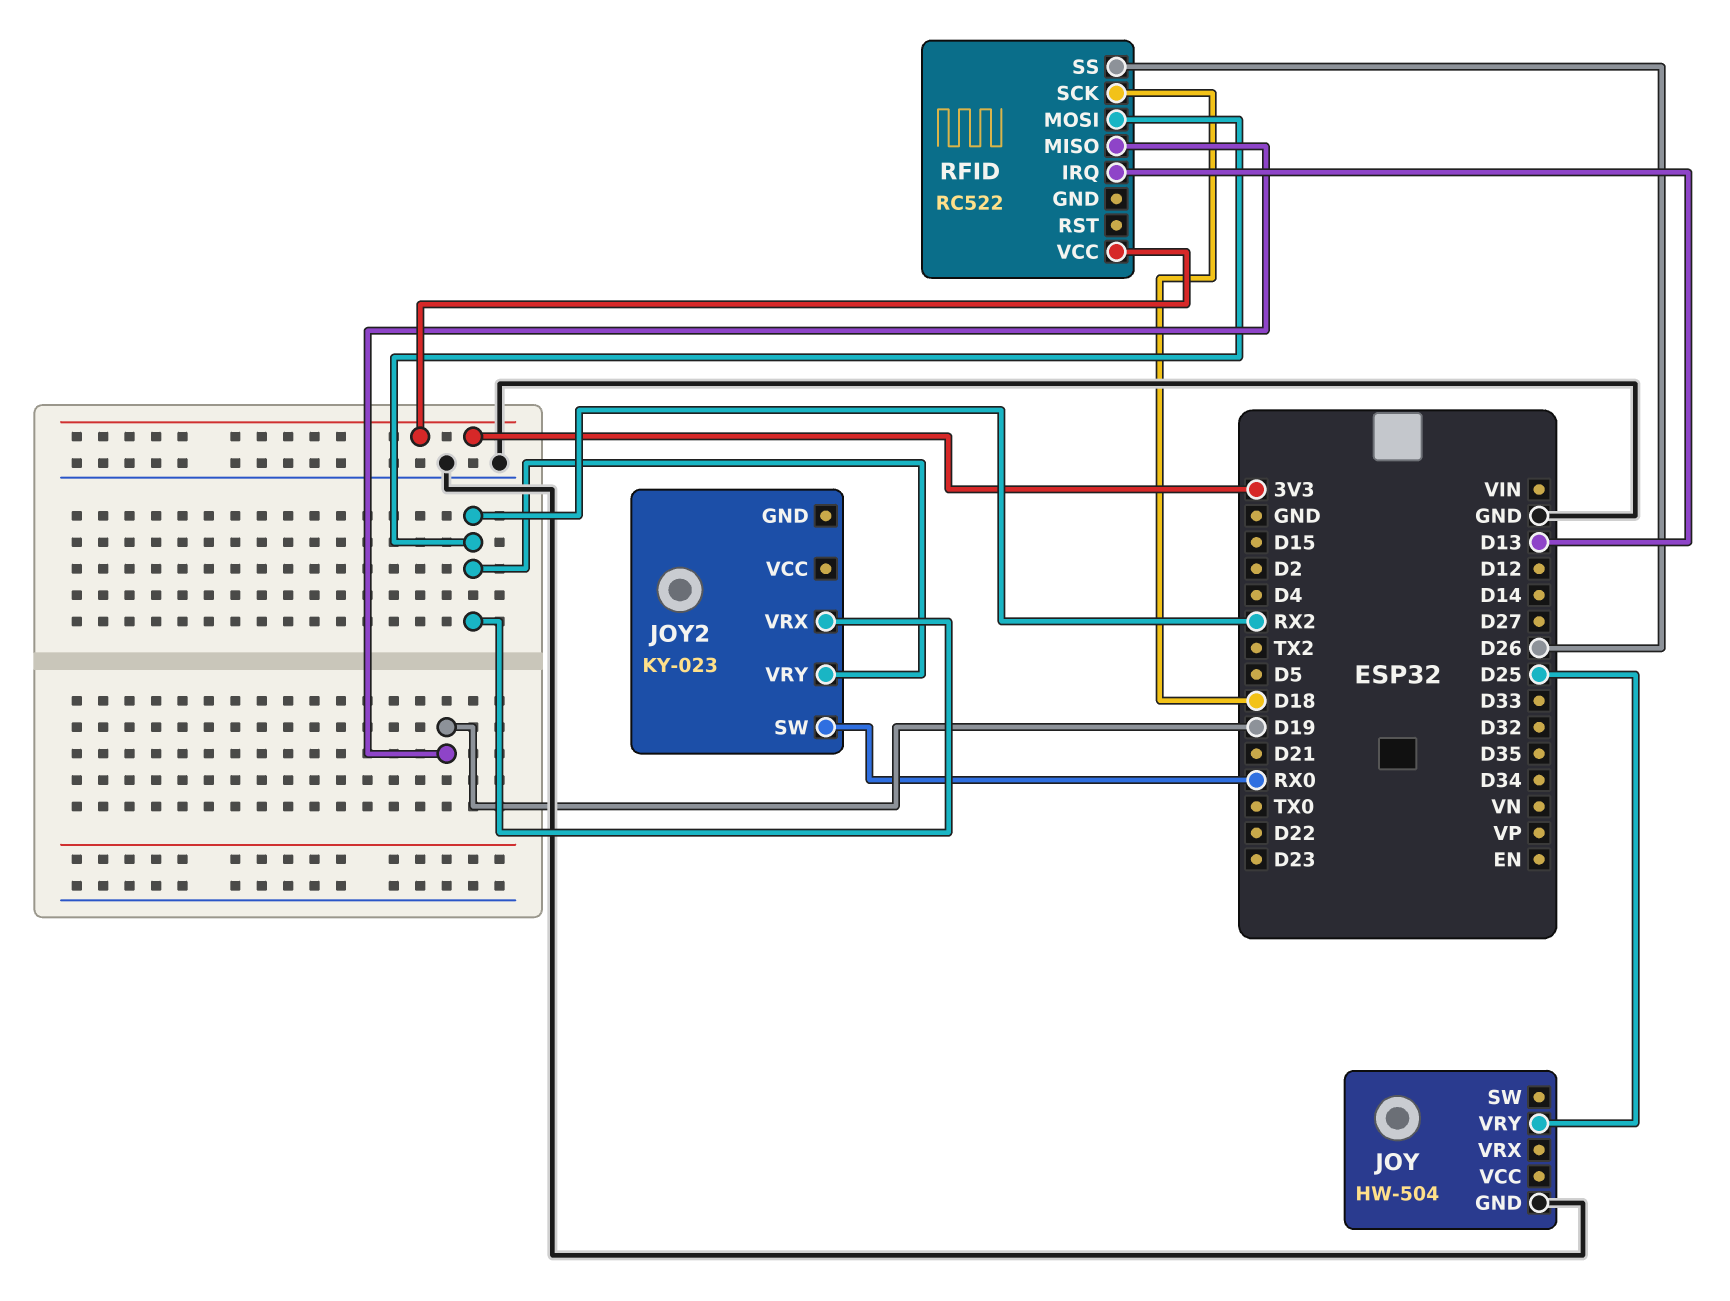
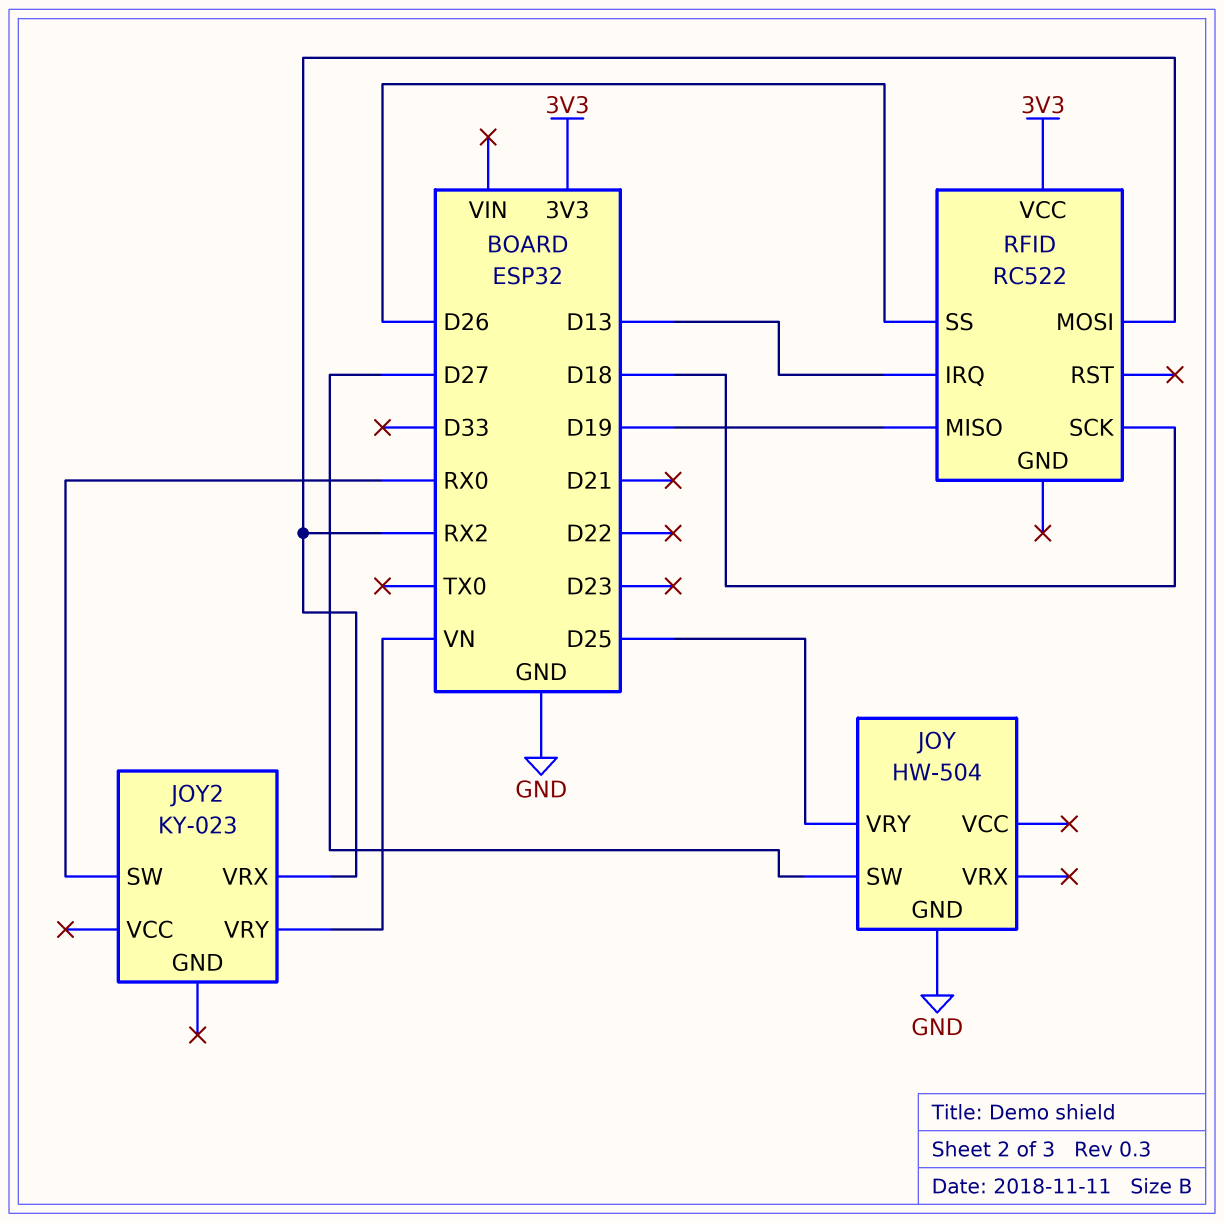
JOY pin SW: none -> D27
JOY2 pin VRY: RX2 -> VN

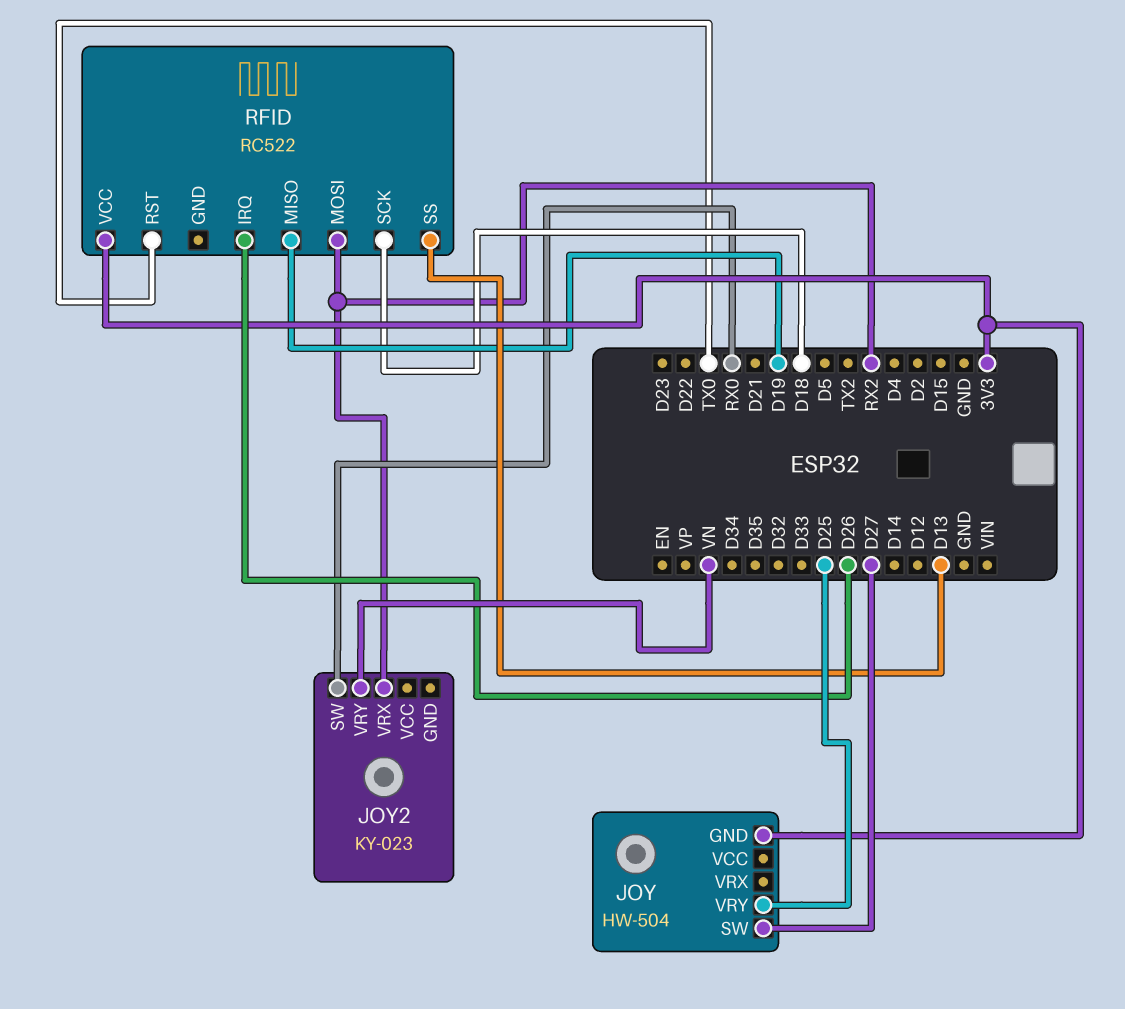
JOY pin GND: GND -> 3V3
RFID pin IRQ: D13 -> D26
RFID pin RST: none -> TX0
RFID pin SS: D26 -> D13

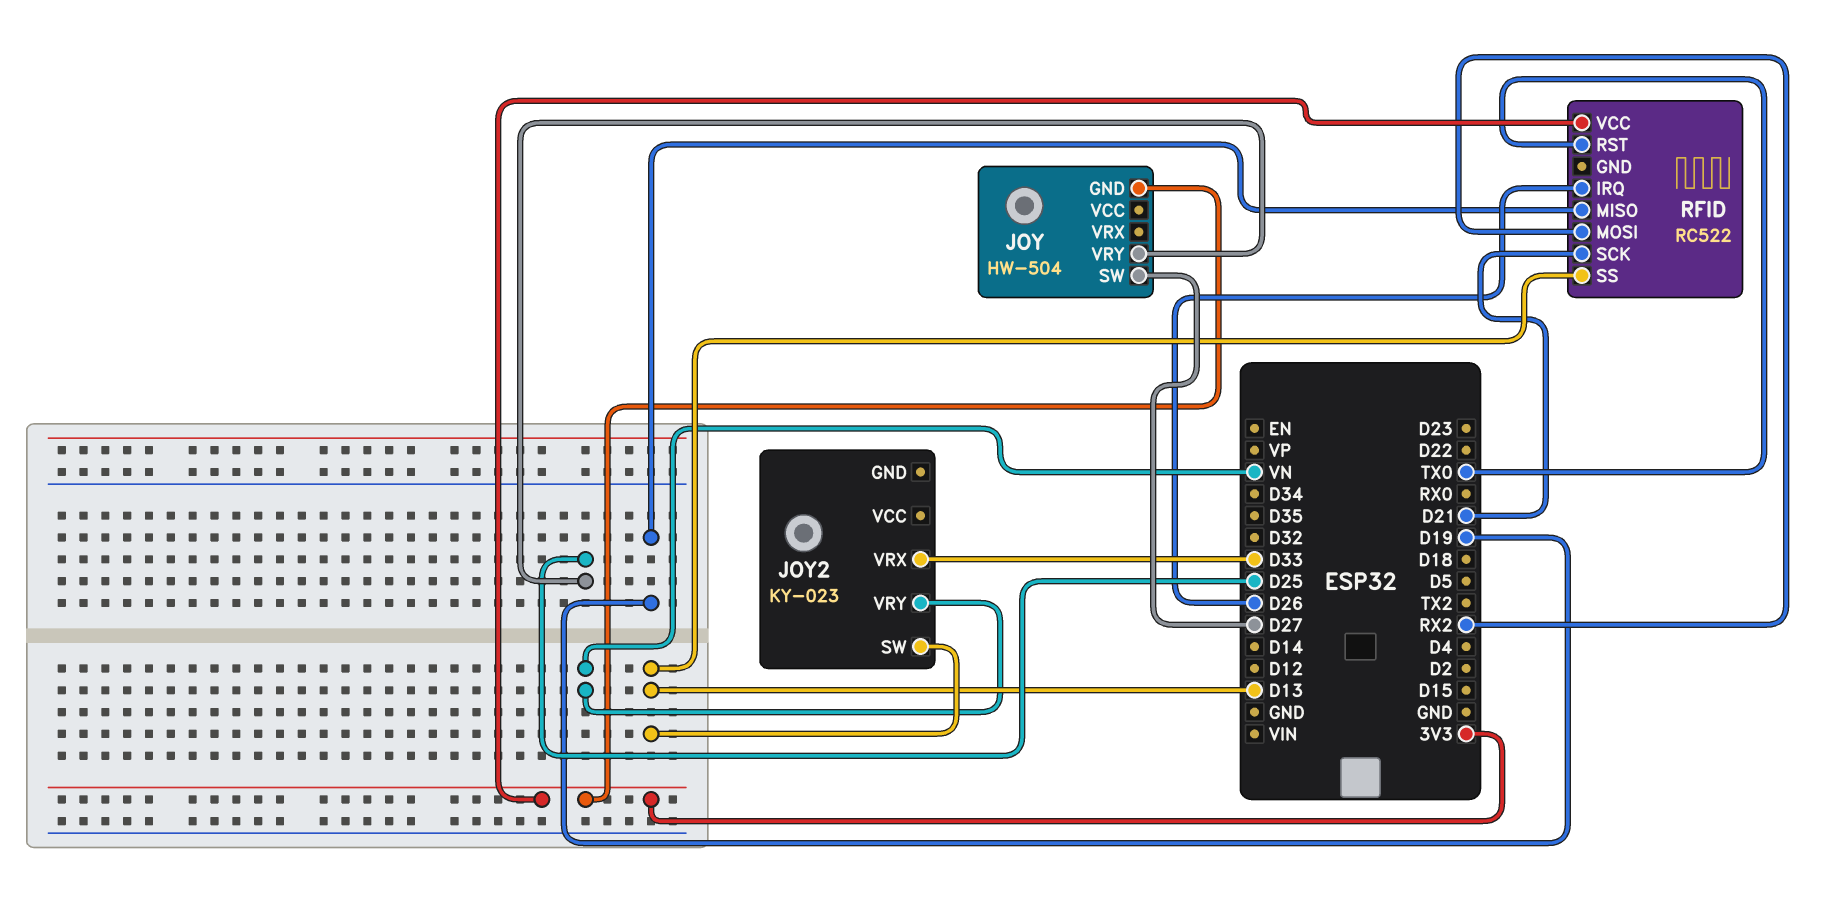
JOY2 pin SW: RX0 -> D13
JOY2 pin VRX: RX2 -> D33
RFID pin SCK: D18 -> D21

